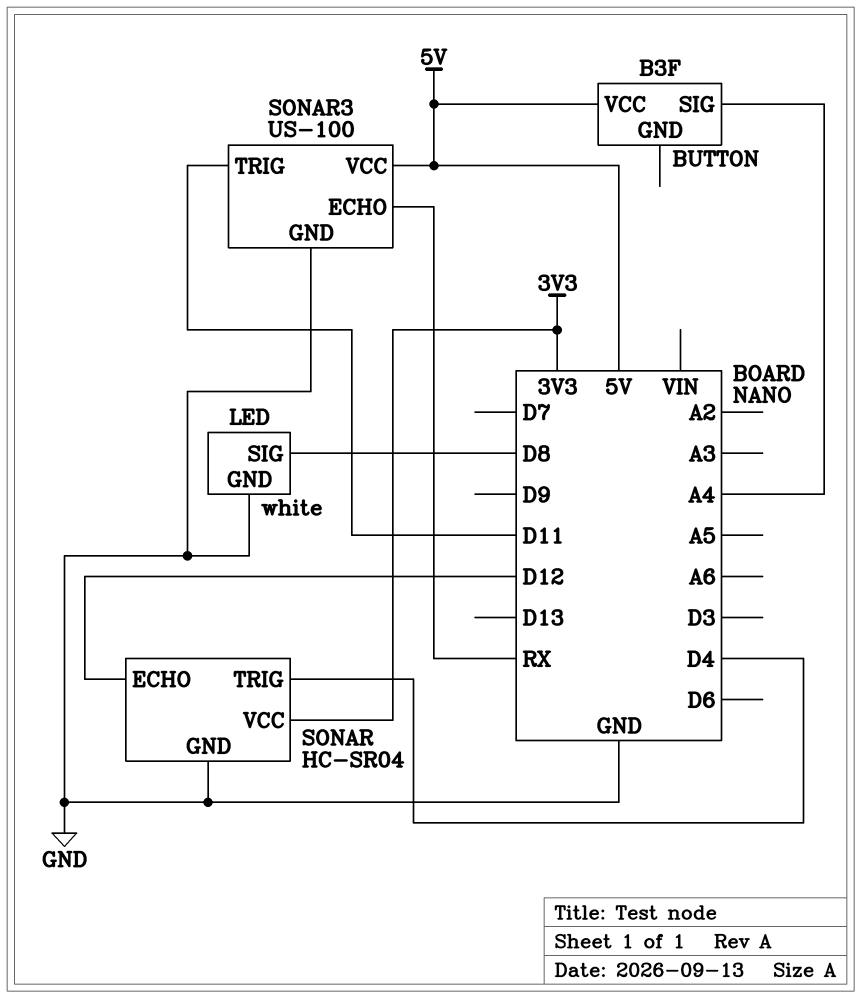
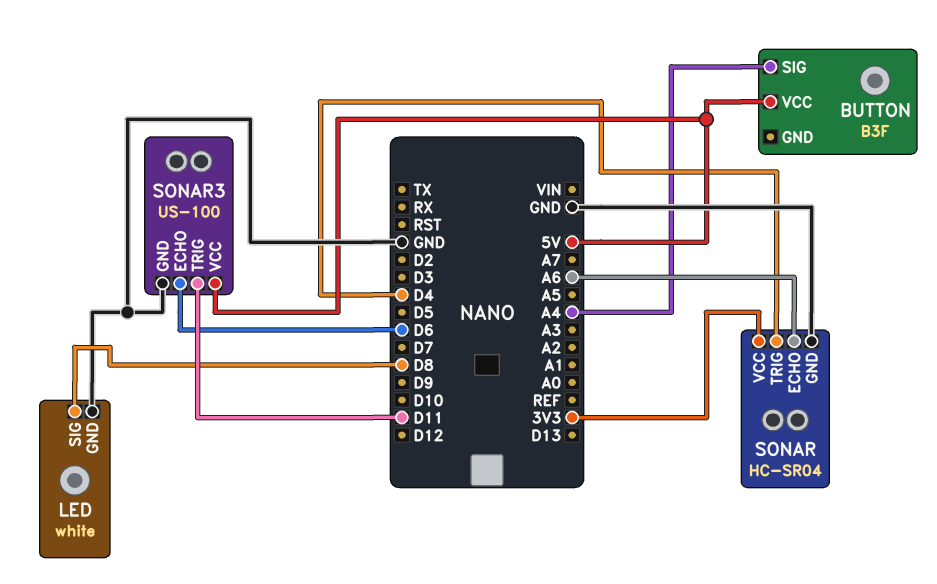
SONAR pin ECHO: D12 -> A6
SONAR3 pin ECHO: RX -> D6

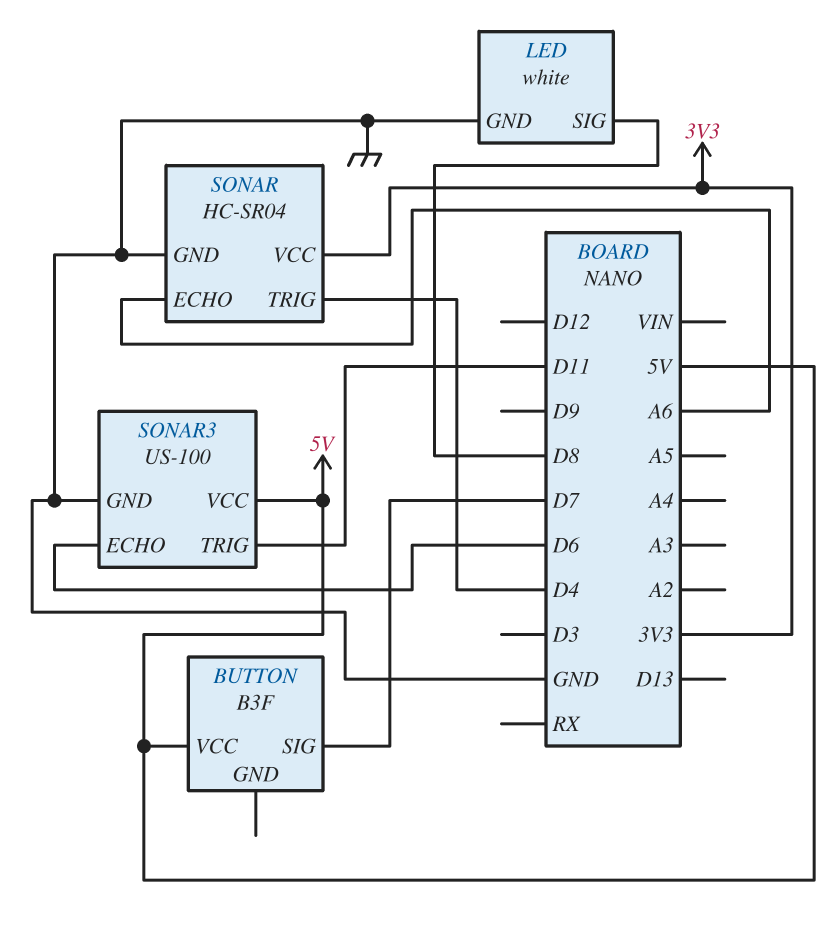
BUTTON pin SIG: A4 -> D7

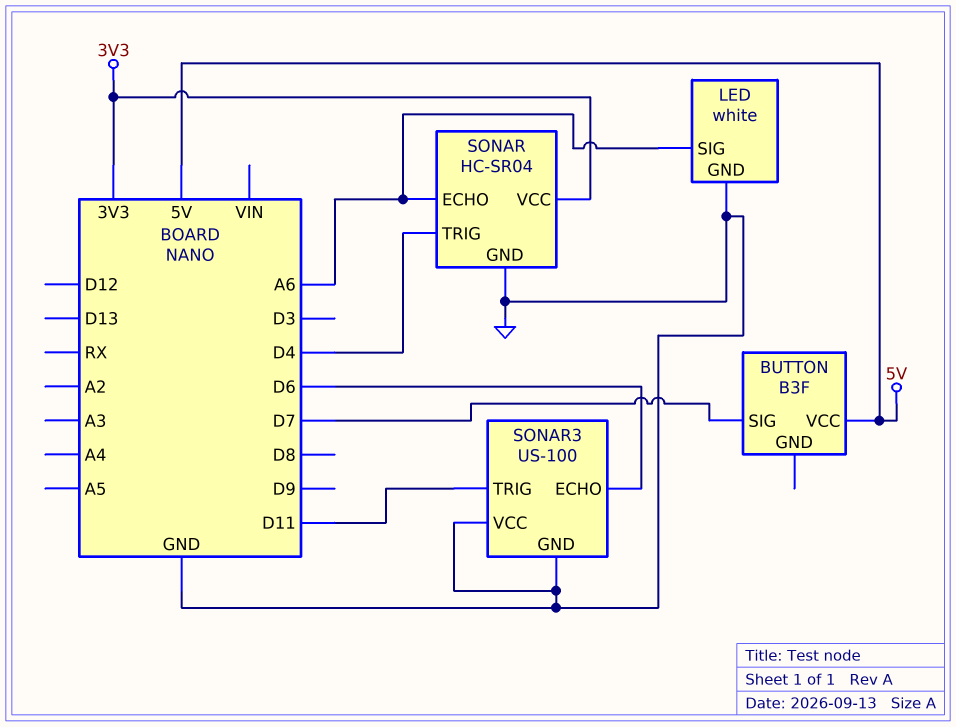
LED pin SIG: D8 -> A6
SONAR3 pin VCC: 5V -> GND

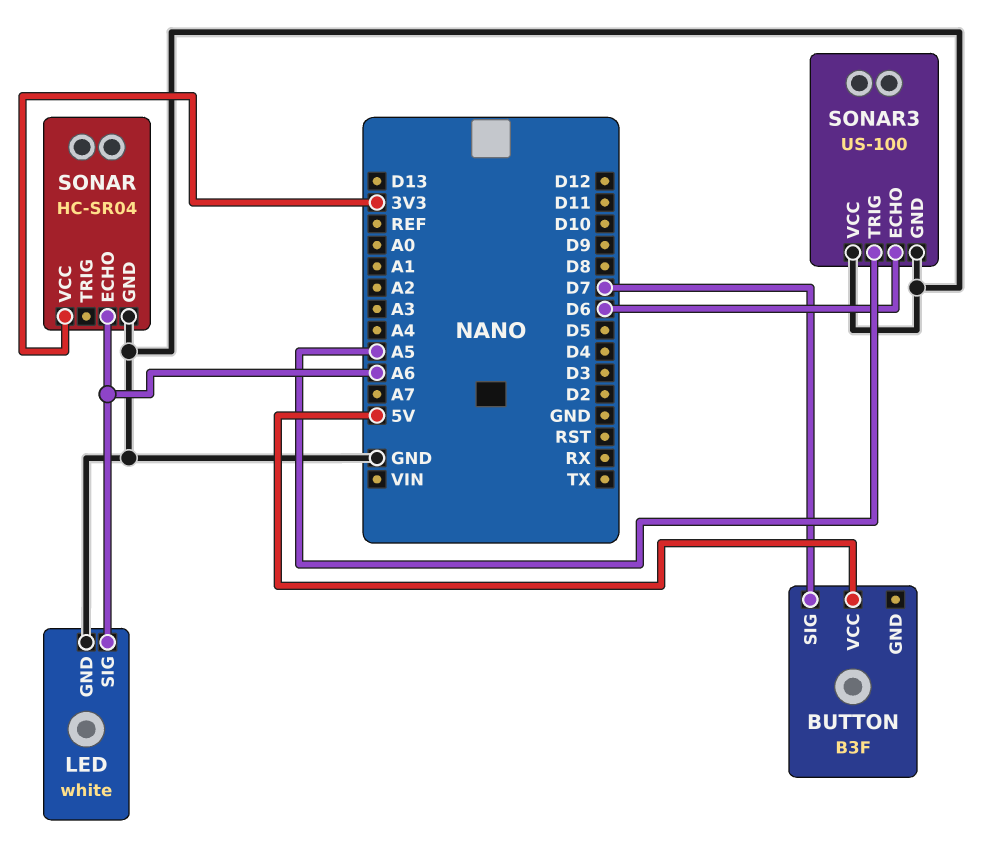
SONAR pin TRIG: D4 -> none
SONAR3 pin TRIG: D11 -> A5

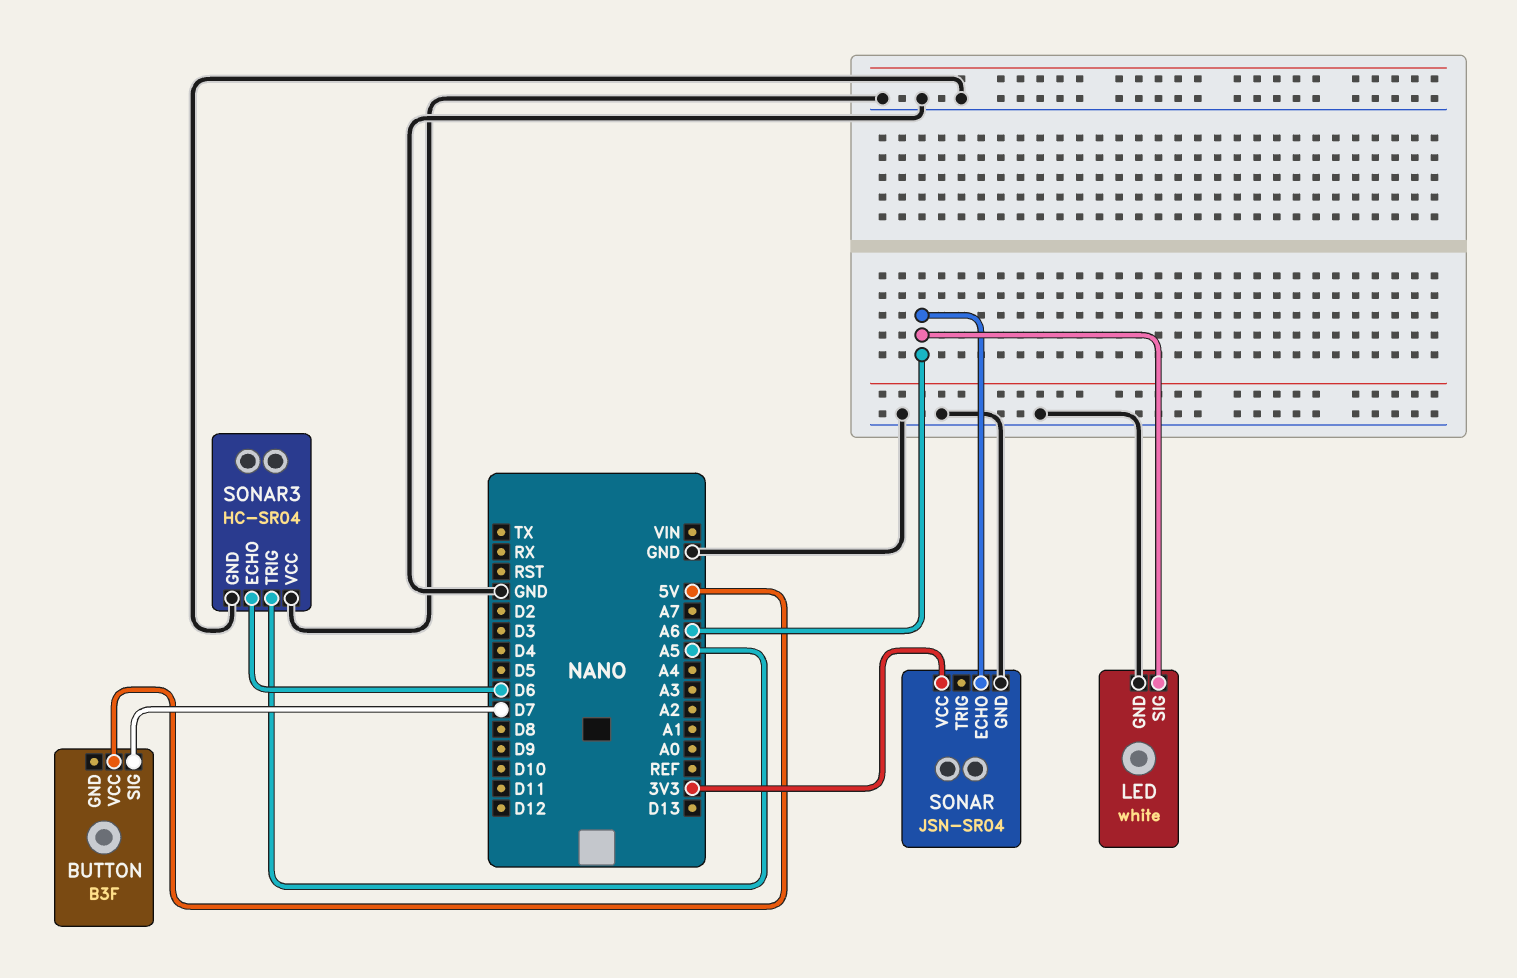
SONAR: HC-SR04 -> JSN-SR04
SONAR3: US-100 -> HC-SR04

